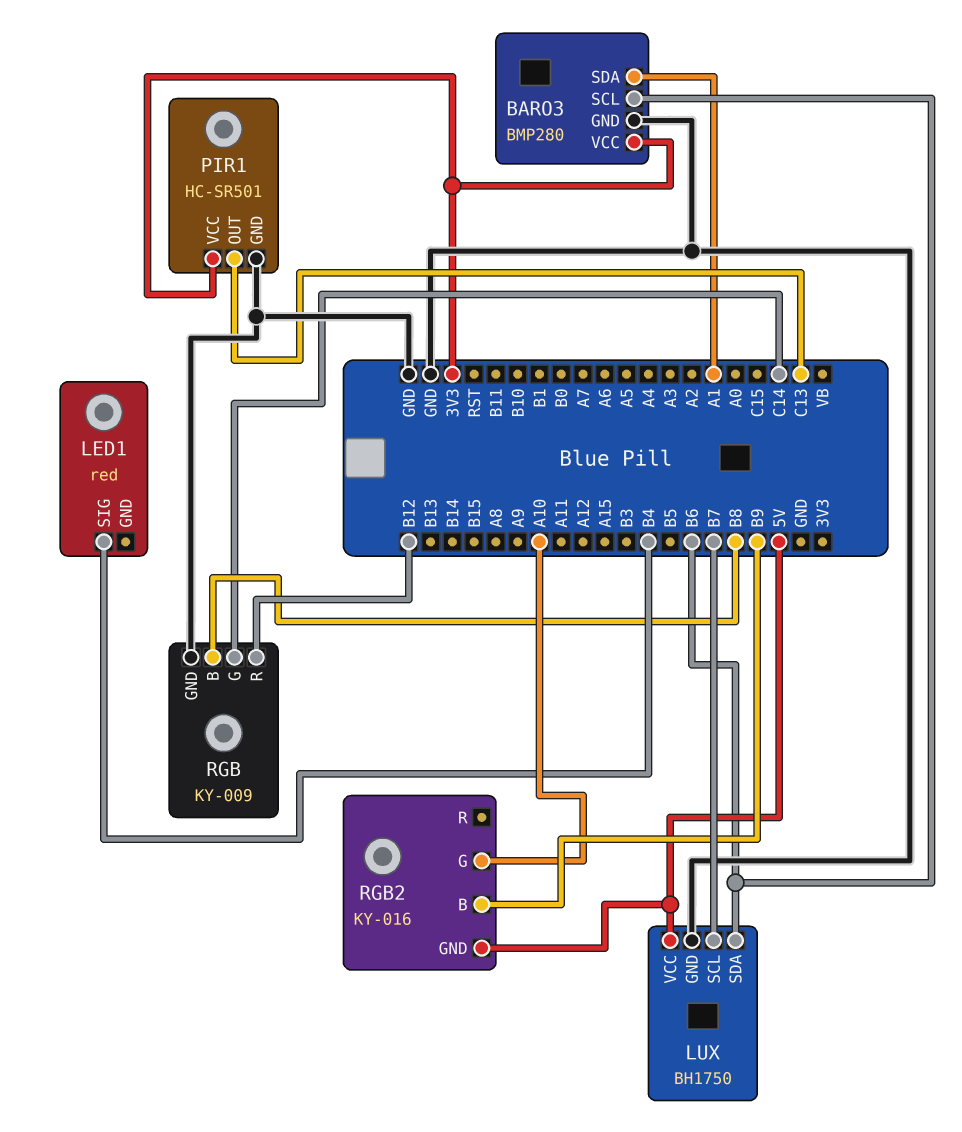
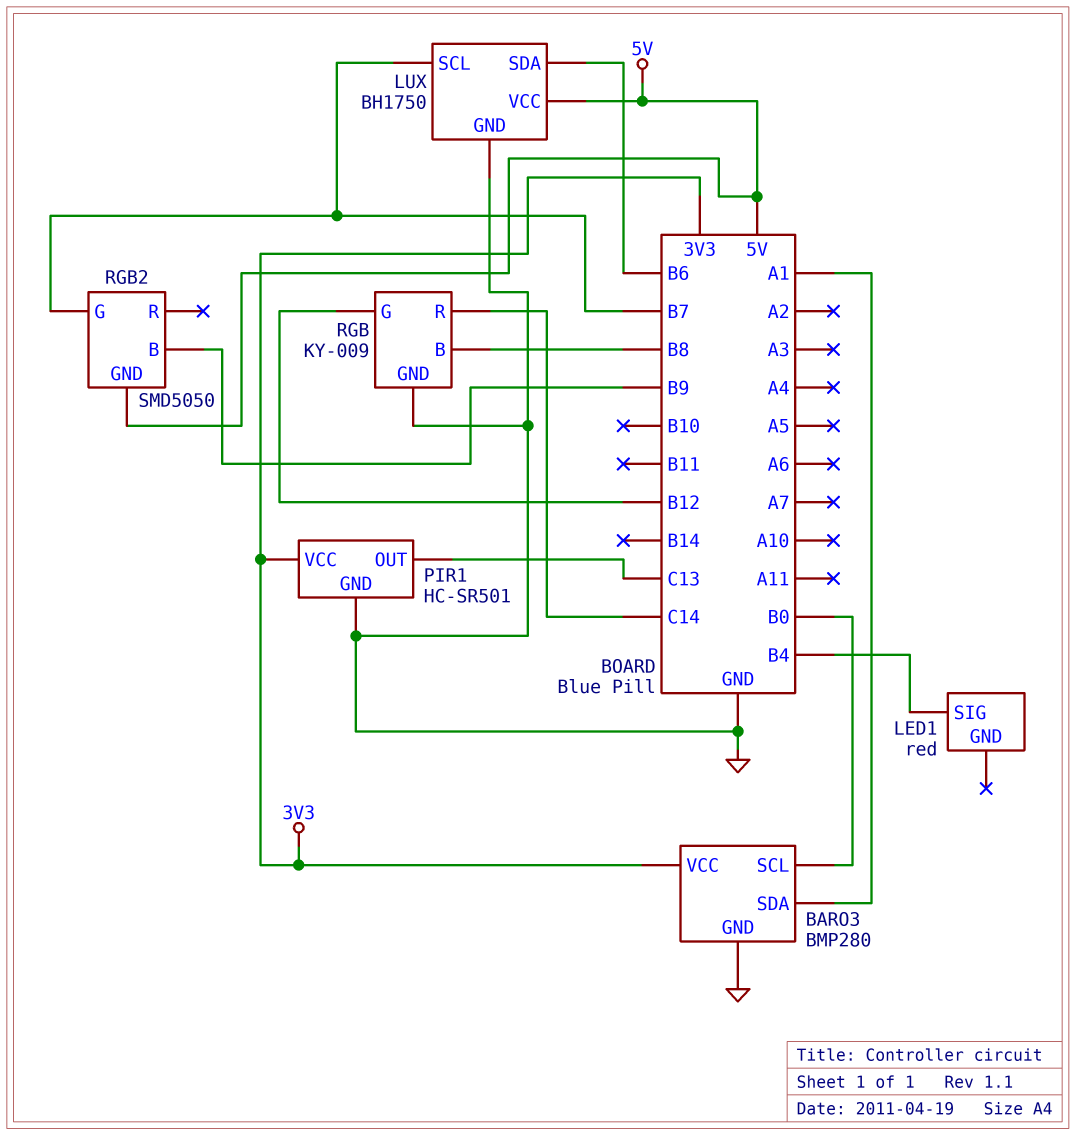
BARO3 pin SCL: B6 -> B0
RGB pin G: C14 -> B12
RGB pin R: B12 -> C14
RGB2: KY-016 -> SMD5050
RGB2 pin G: A10 -> B7

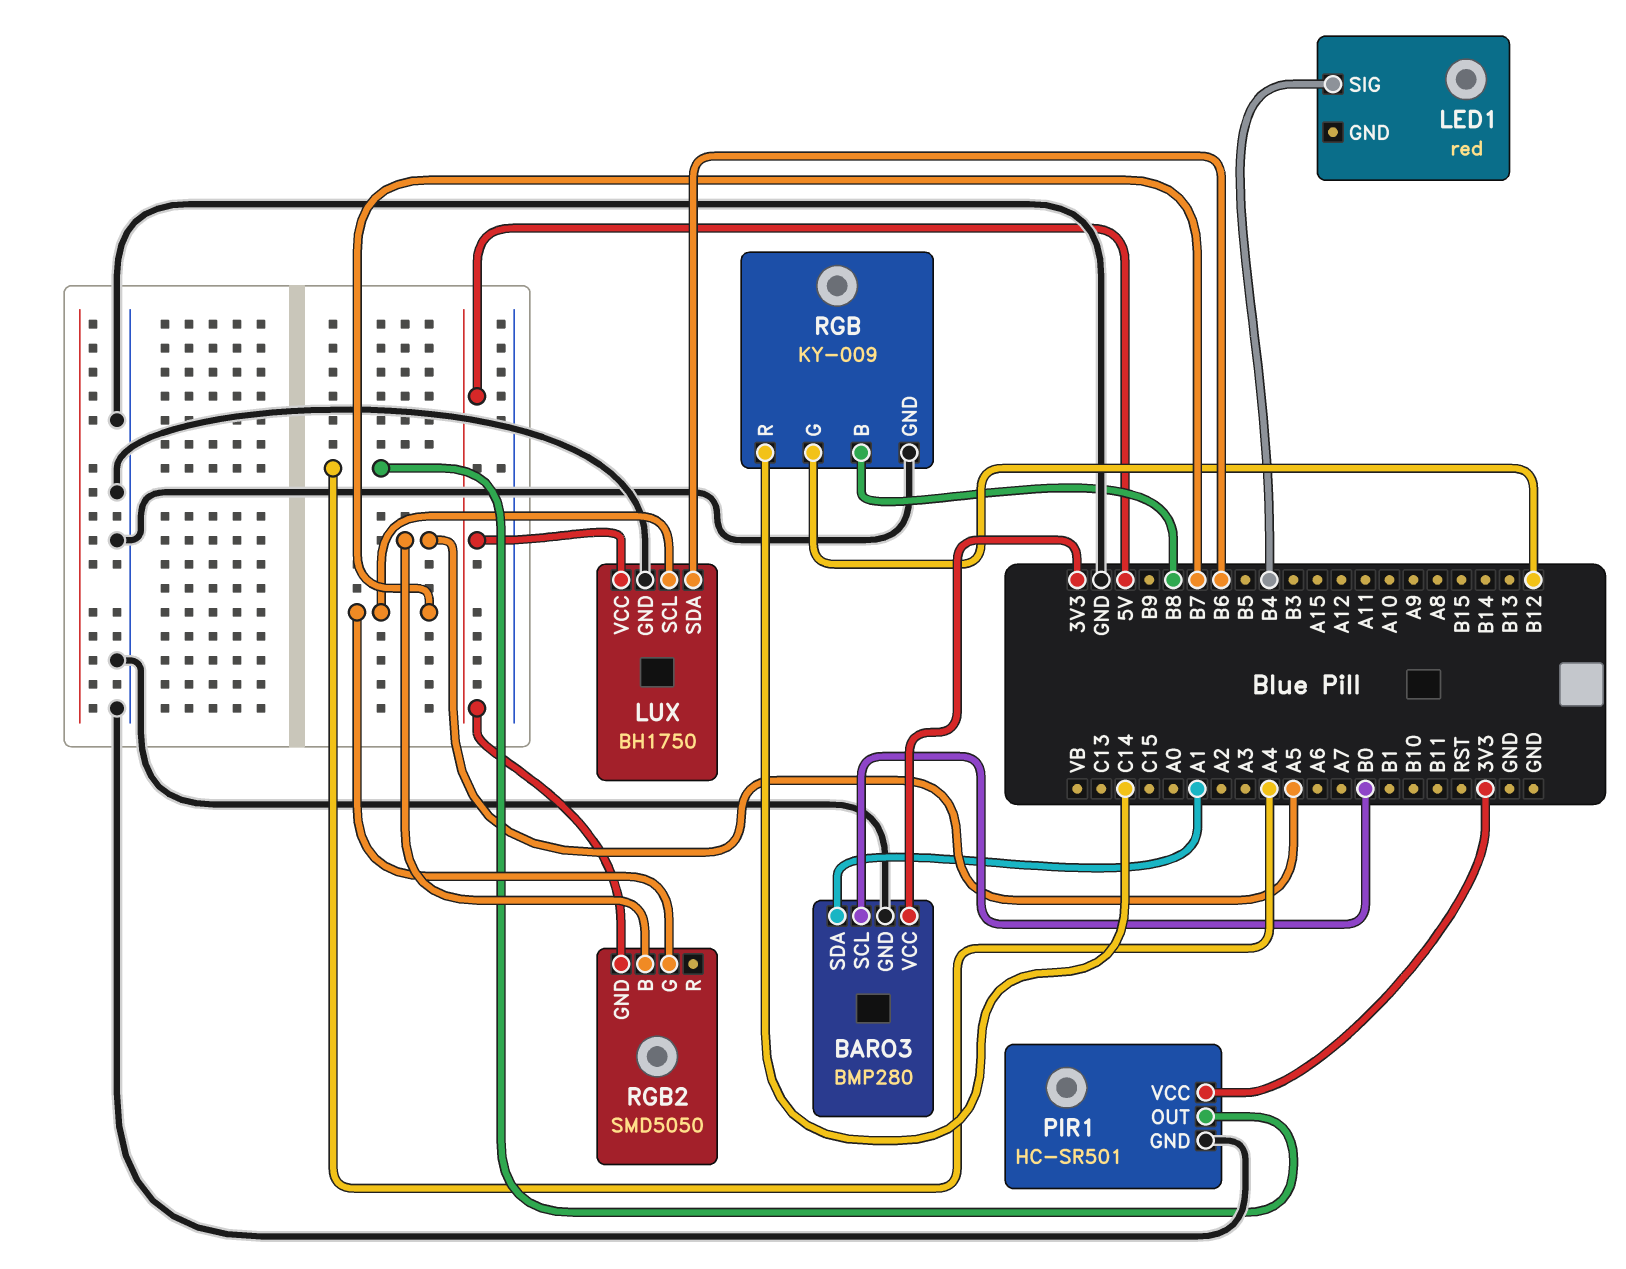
PIR1 pin OUT: C13 -> A4
RGB2 pin B: B9 -> A5

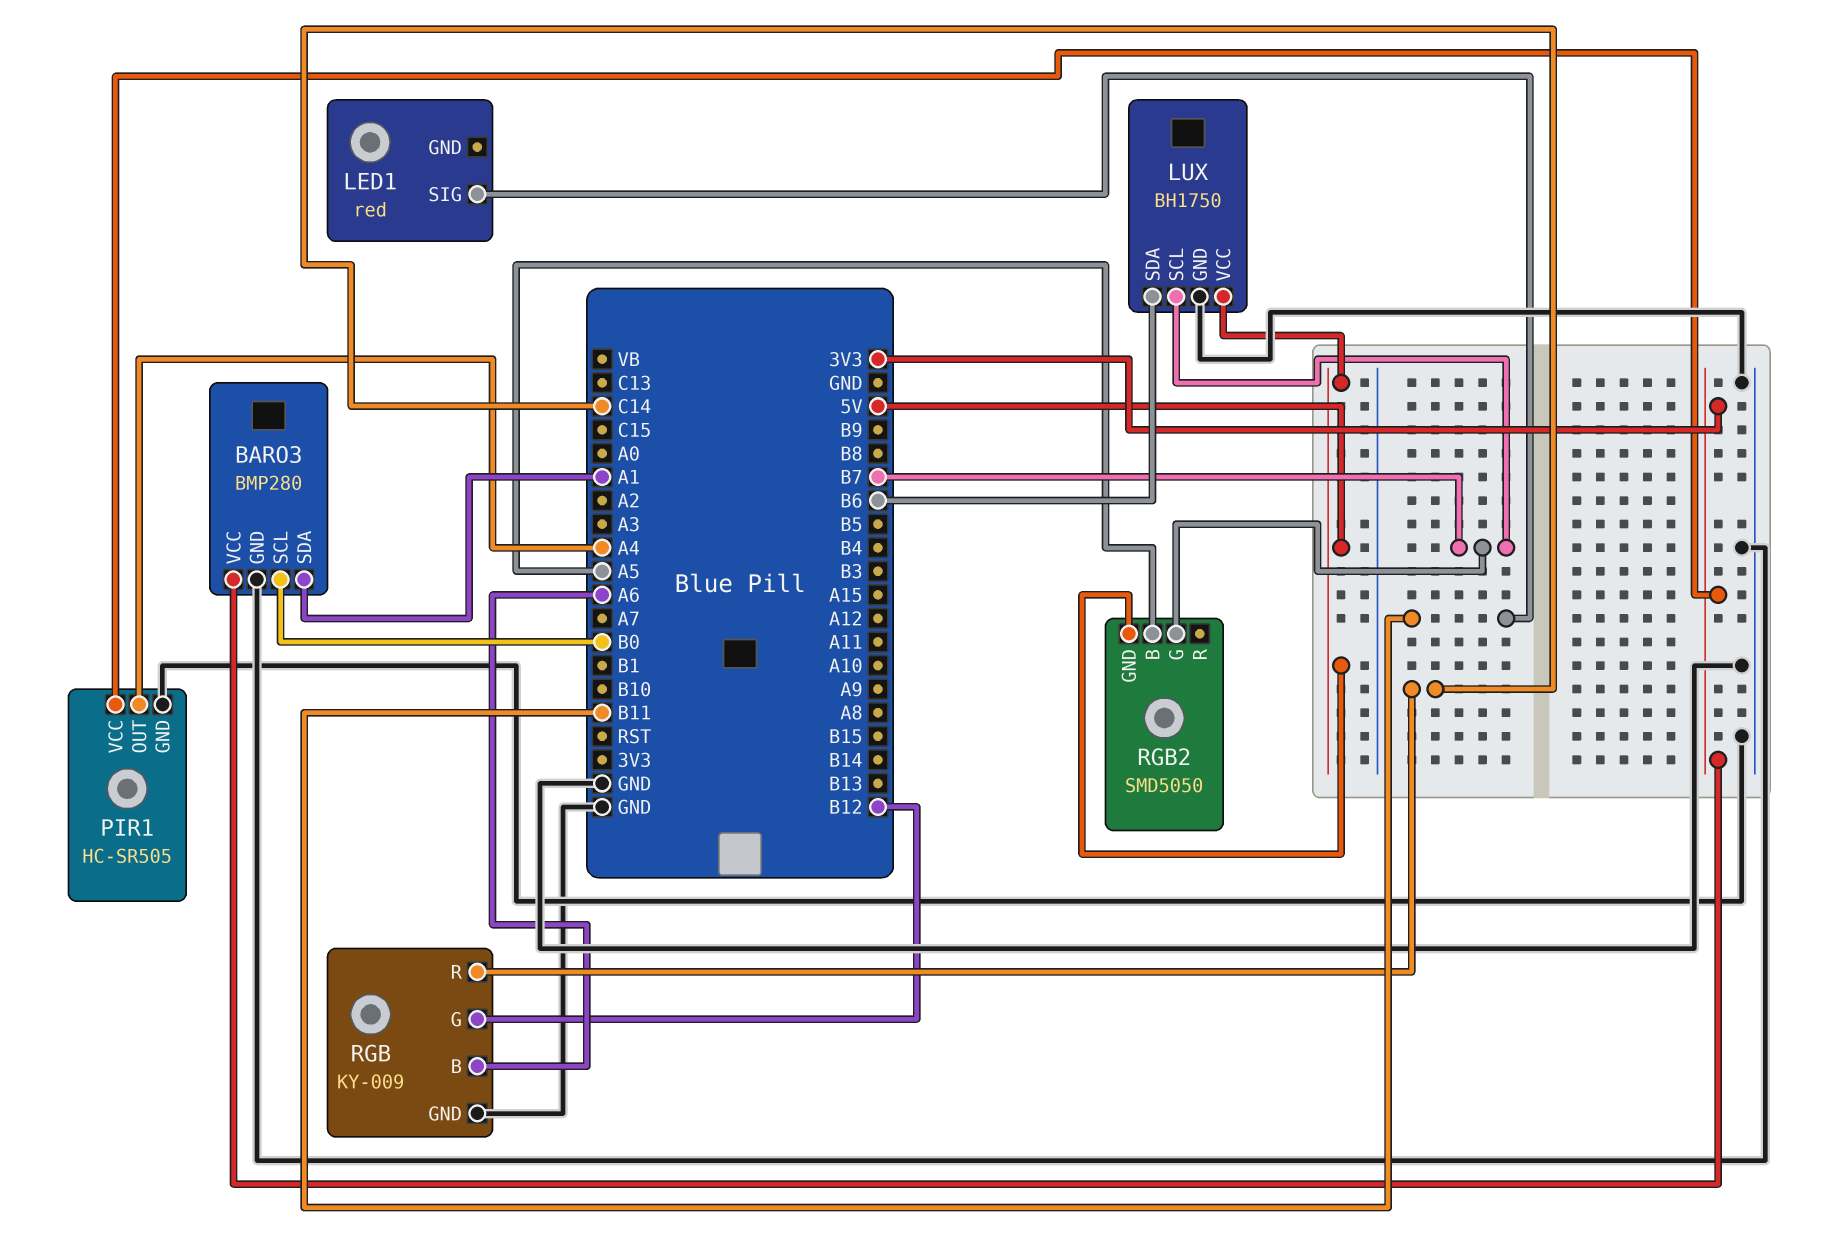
LED1 pin SIG: B4 -> B11
PIR1: HC-SR501 -> HC-SR505
RGB pin B: B8 -> A6

